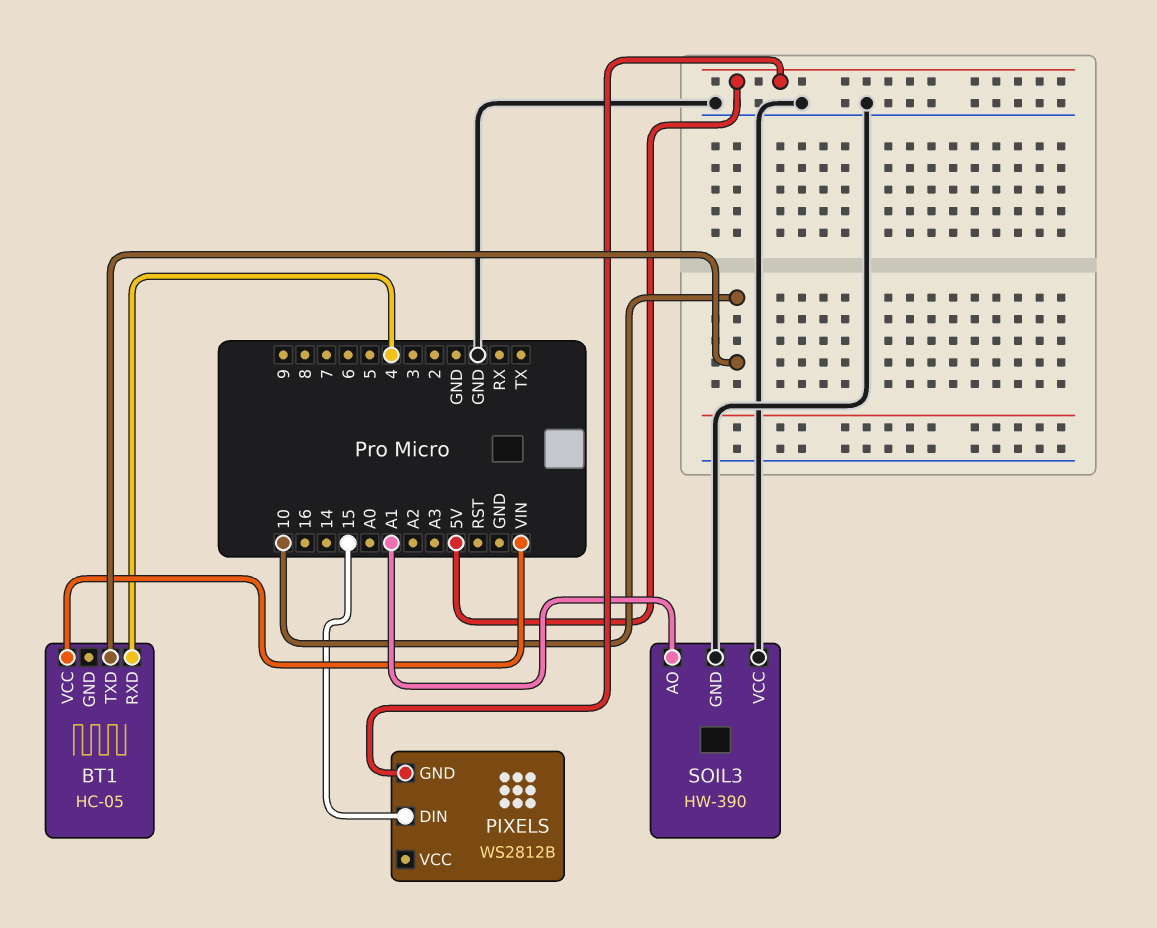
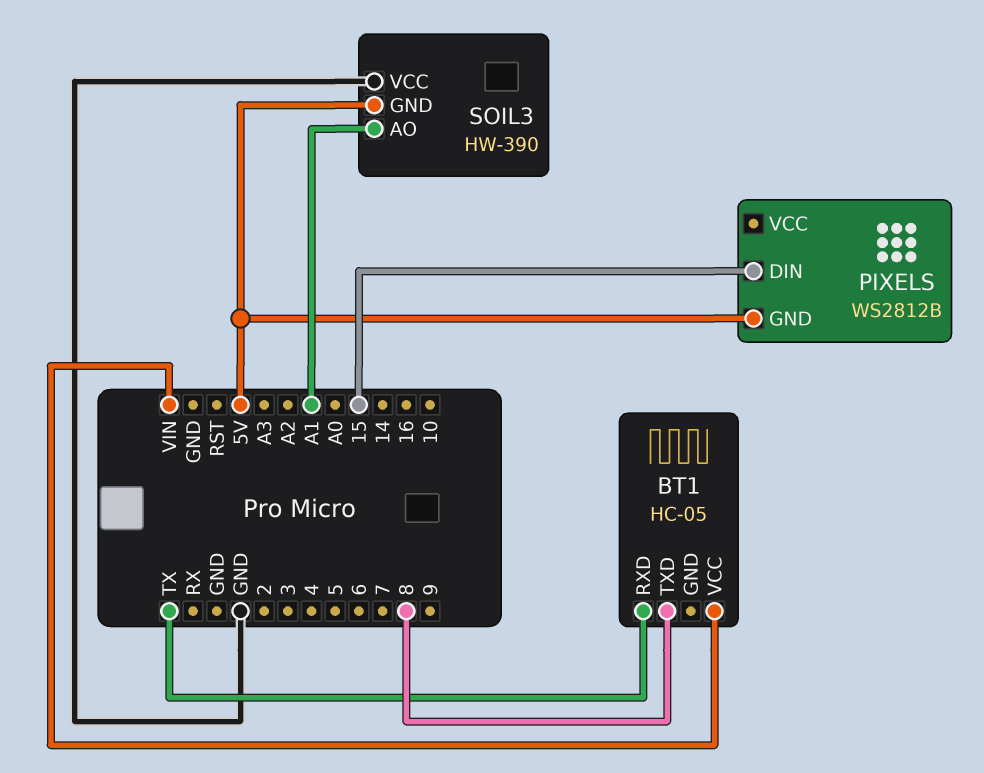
BT1 pin RXD: 4 -> TX
BT1 pin TXD: 10 -> 8
SOIL3 pin GND: GND -> 5V

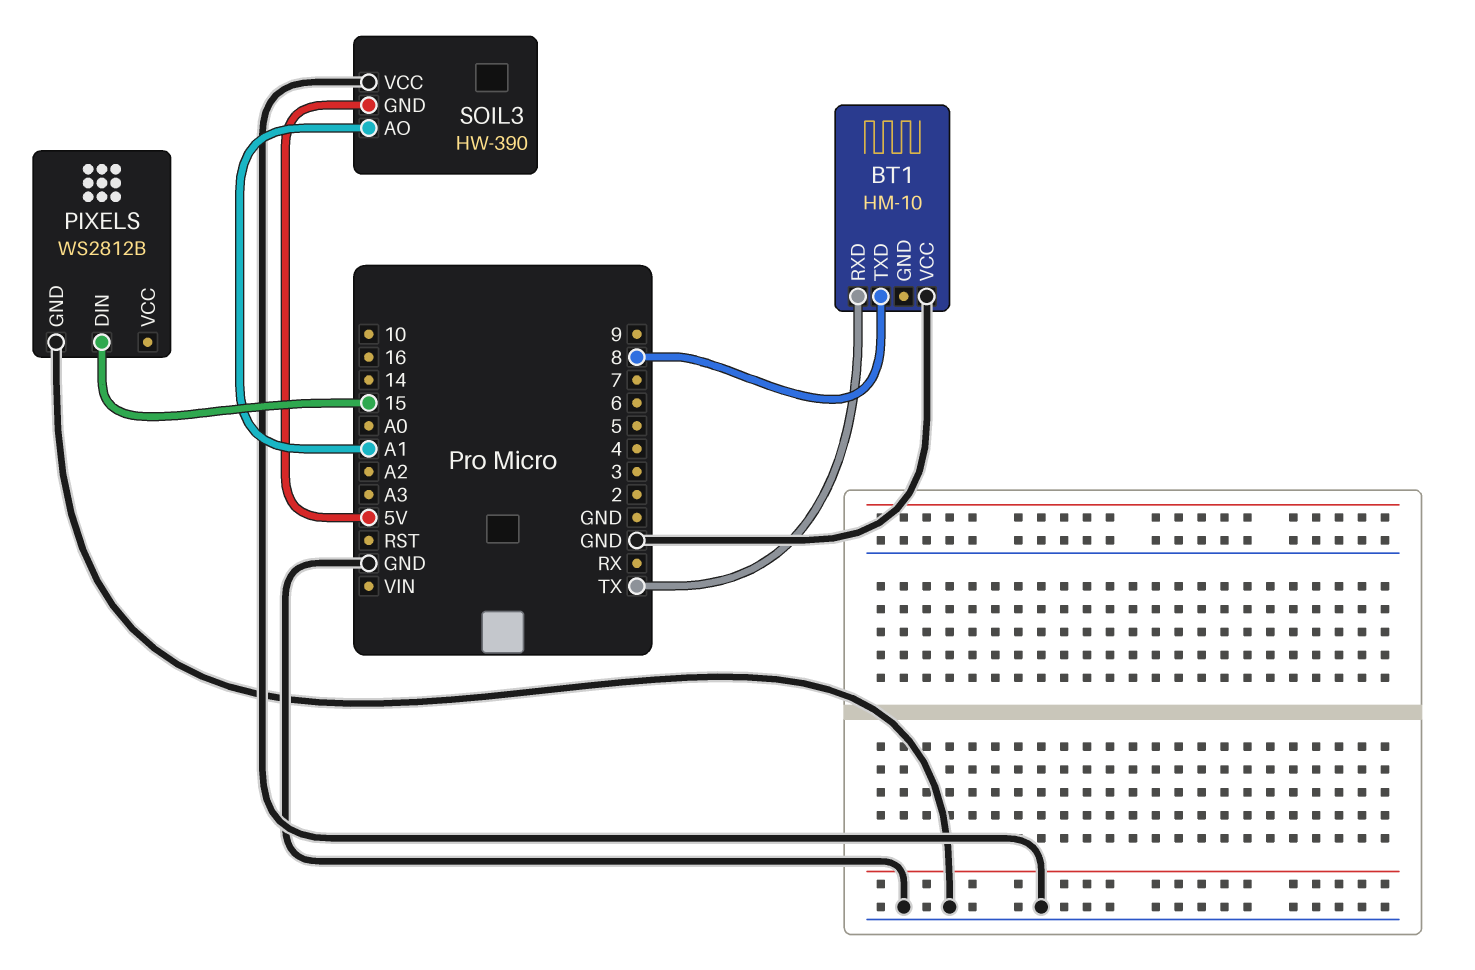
BT1: HC-05 -> HM-10
BT1 pin VCC: VIN -> GND
PIXELS pin GND: 5V -> GND

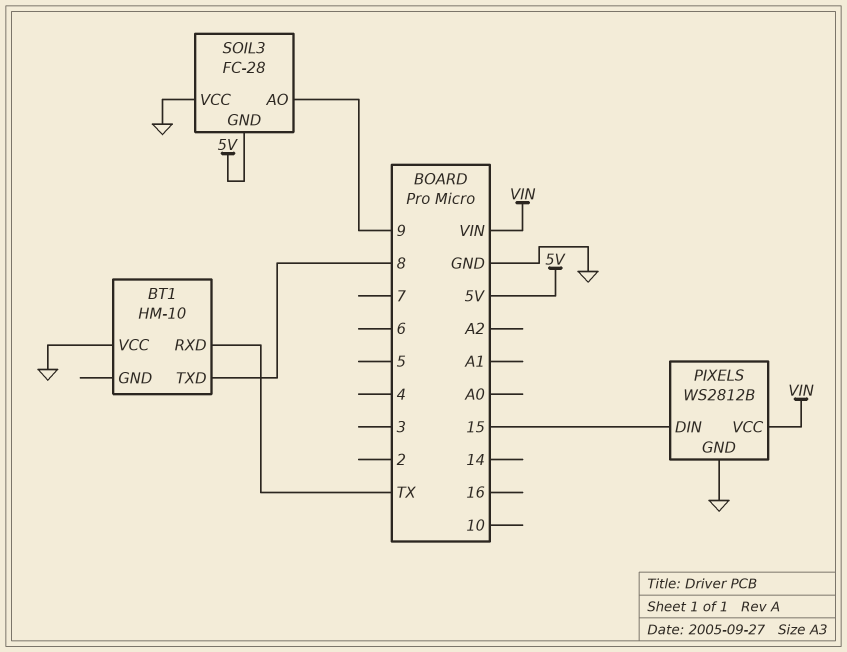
PIXELS pin VCC: none -> VIN
SOIL3: HW-390 -> FC-28
SOIL3 pin AO: A1 -> 9

